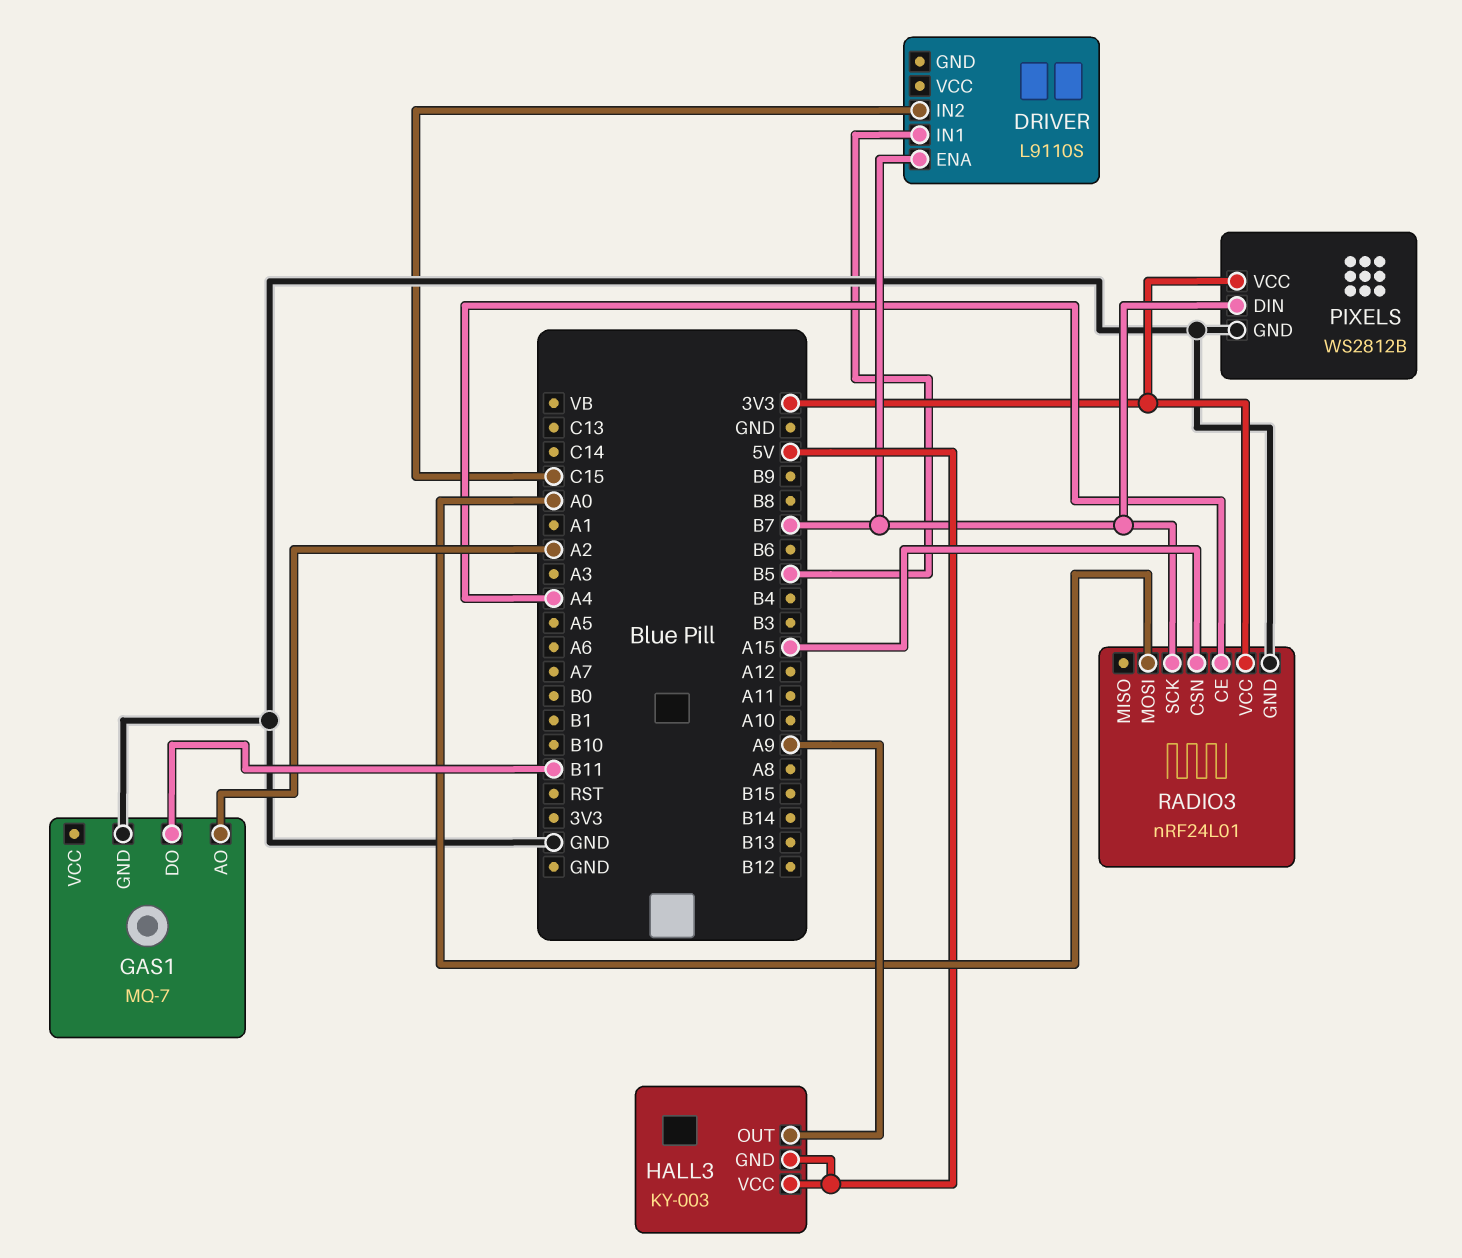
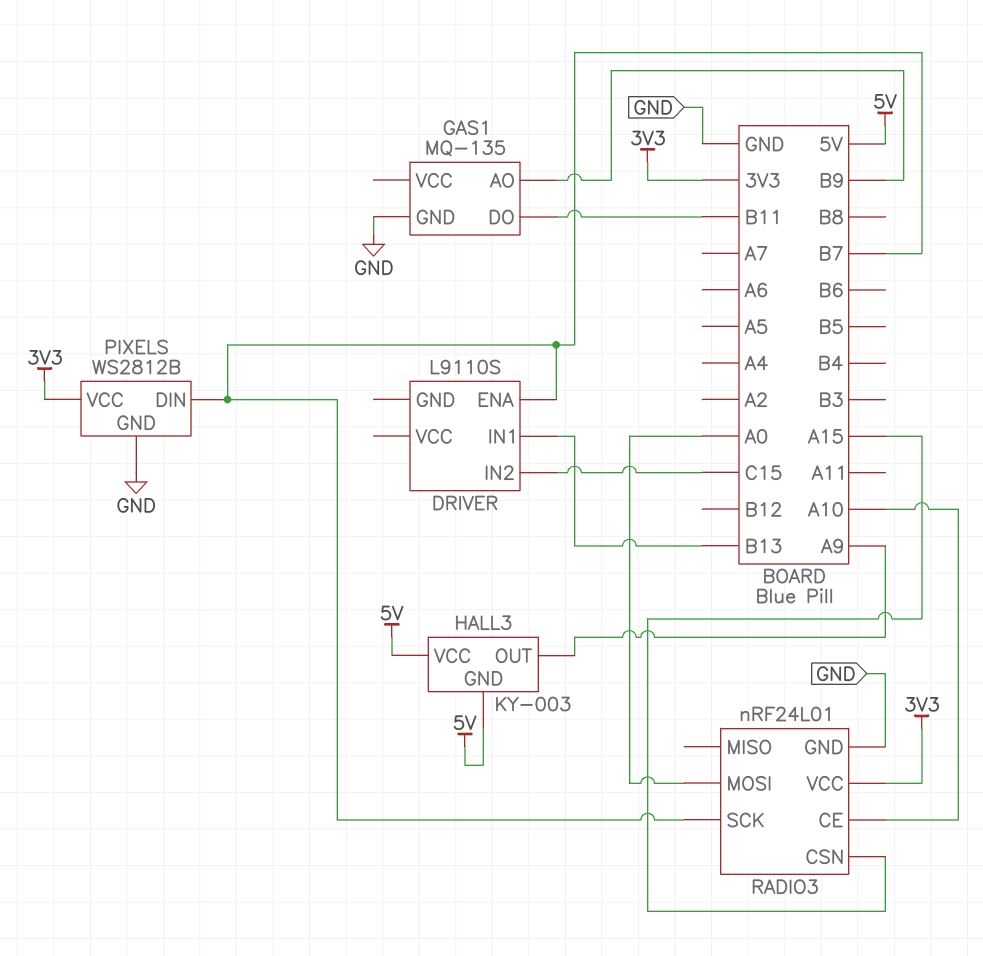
DRIVER pin IN1: B5 -> B13
GAS1: MQ-7 -> MQ-135
GAS1 pin AO: A2 -> B9
RADIO3 pin CE: A4 -> A10

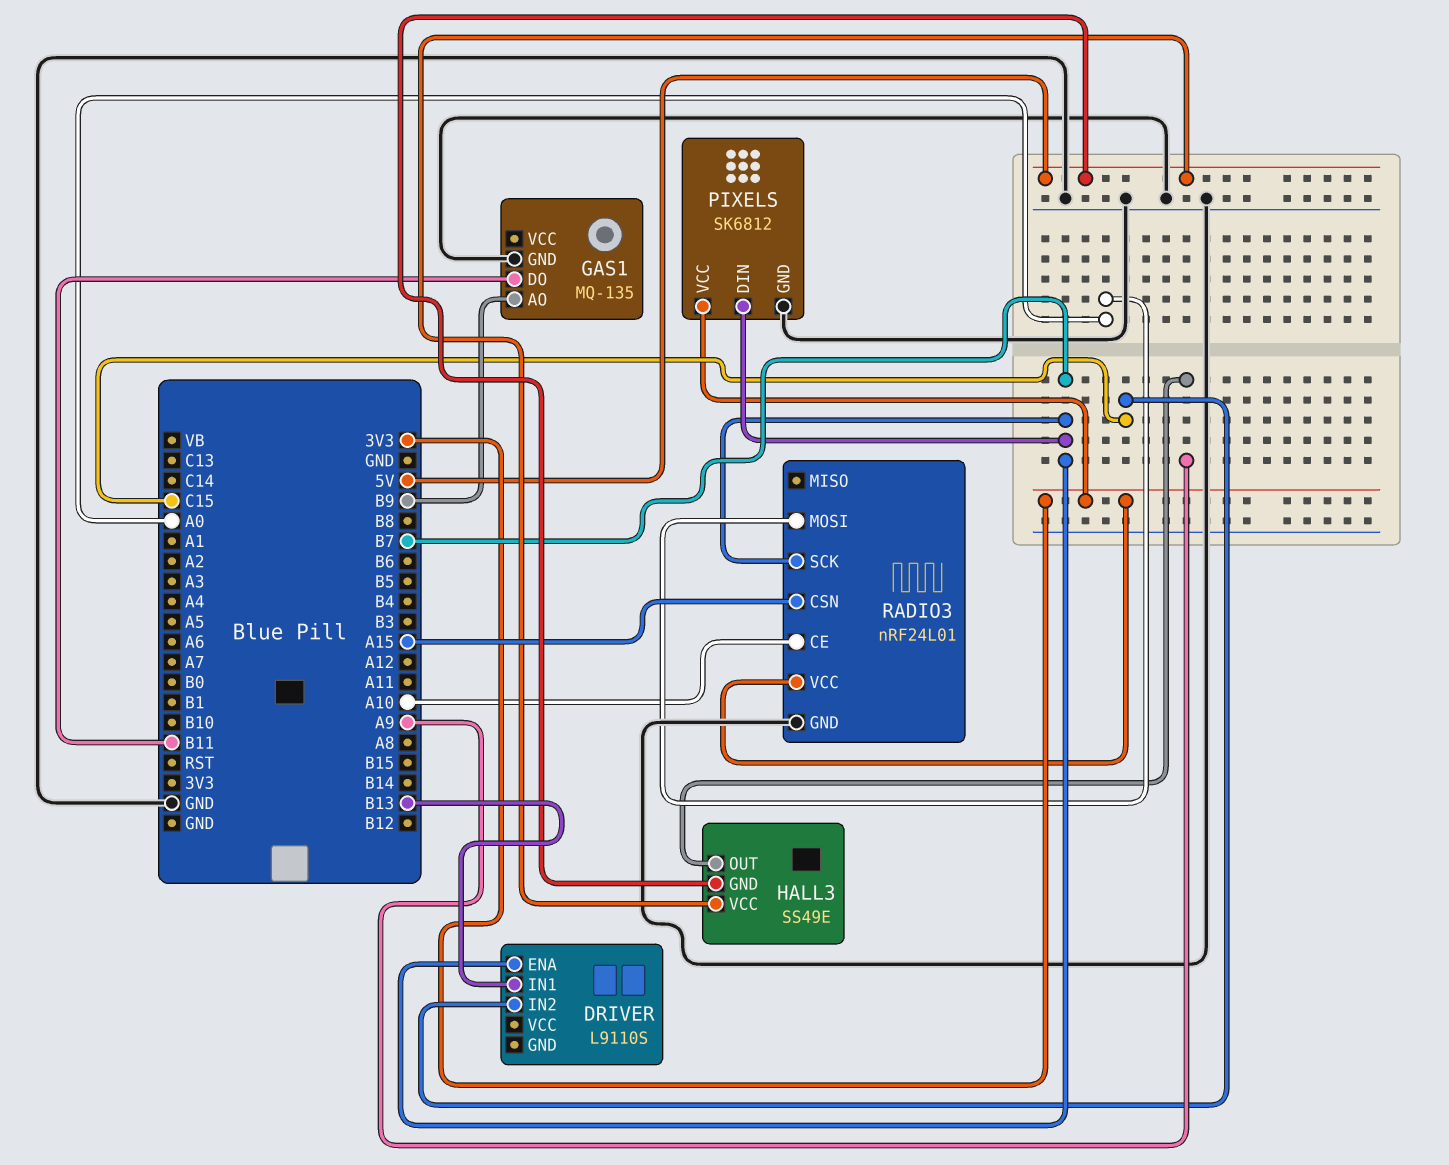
HALL3: KY-003 -> SS49E
PIXELS: WS2812B -> SK6812

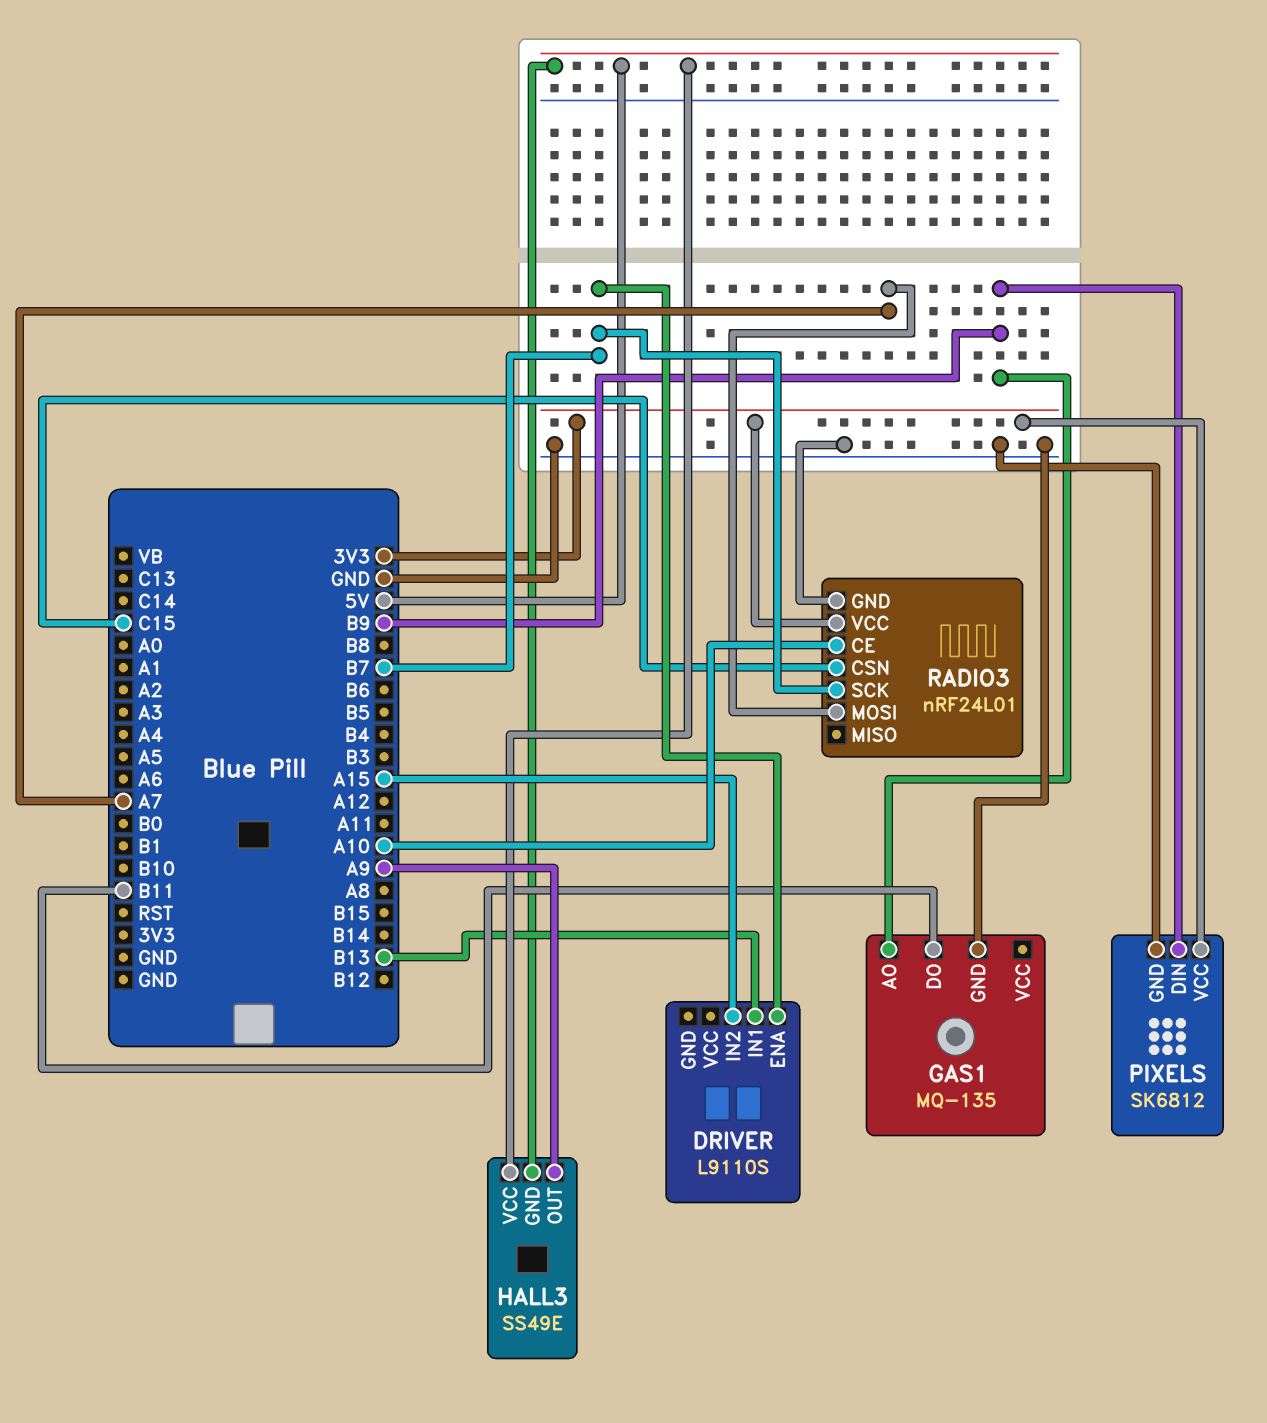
DRIVER pin IN2: C15 -> A15
PIXELS pin DIN: B7 -> B9
RADIO3 pin CSN: A15 -> C15
RADIO3 pin MOSI: A0 -> A7

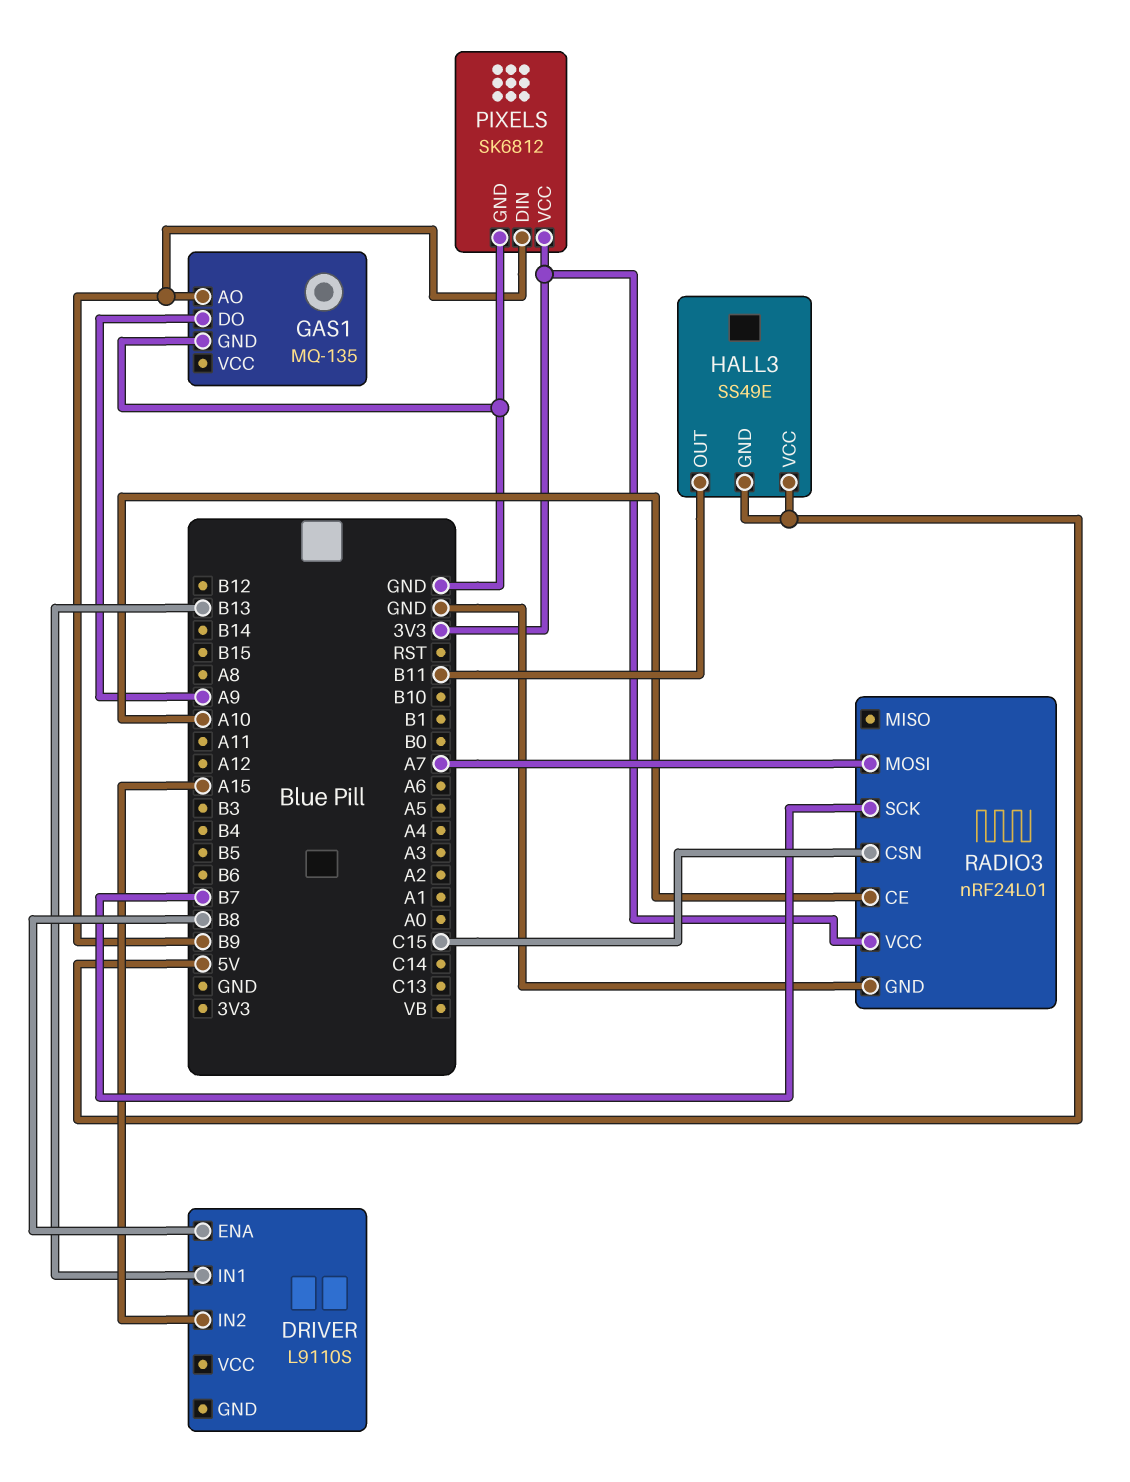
DRIVER pin ENA: B7 -> B8
GAS1 pin DO: B11 -> A9
HALL3 pin OUT: A9 -> B11

